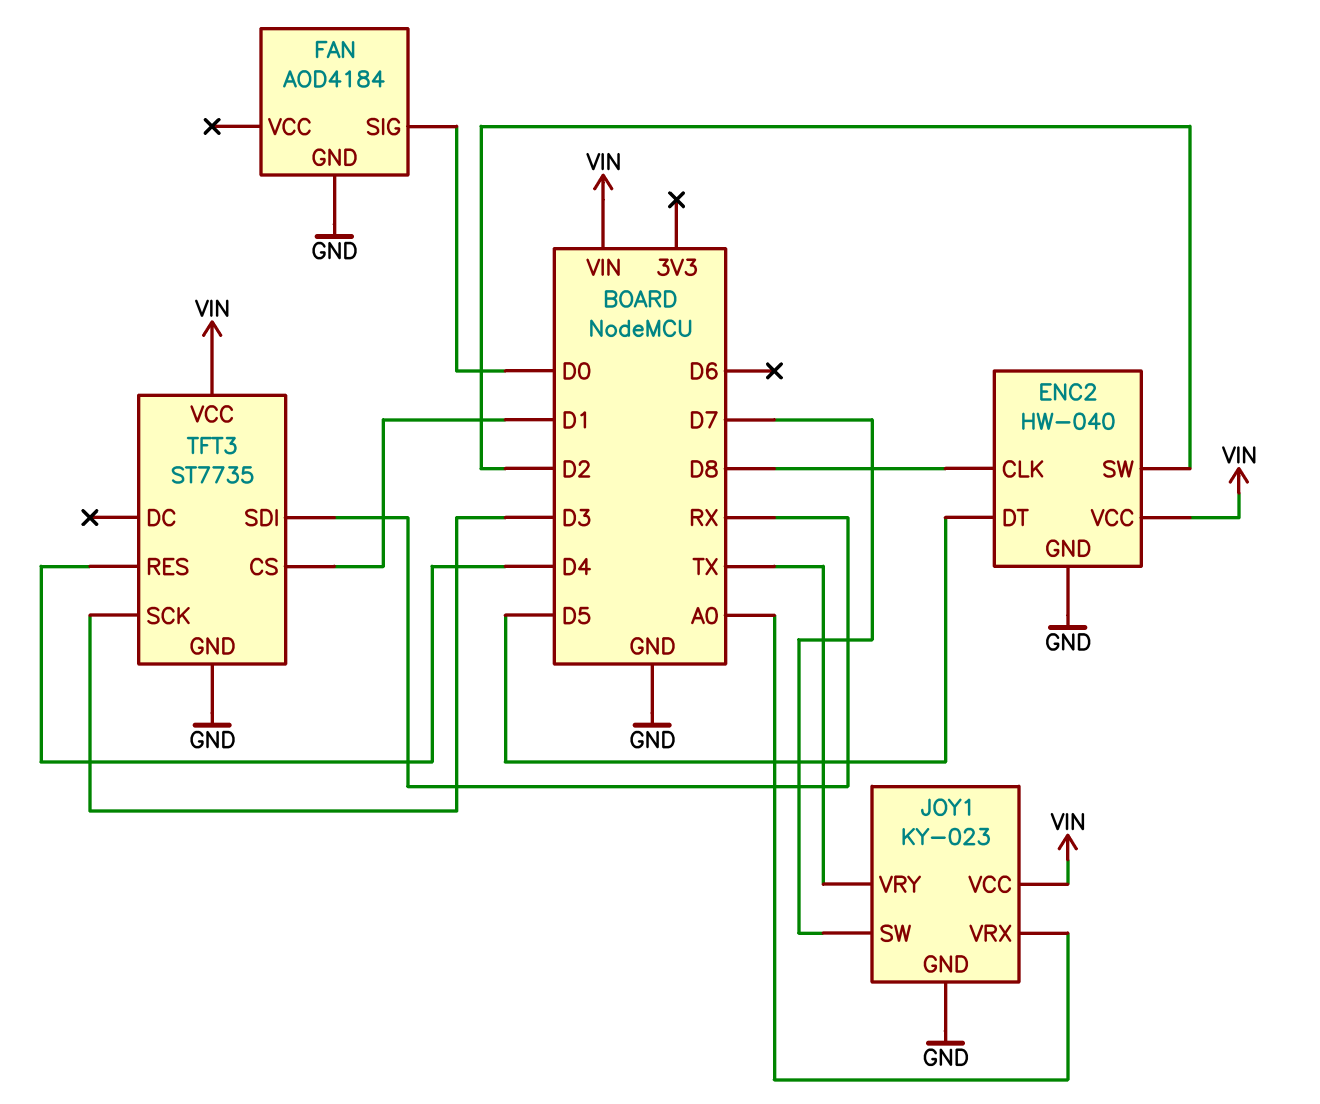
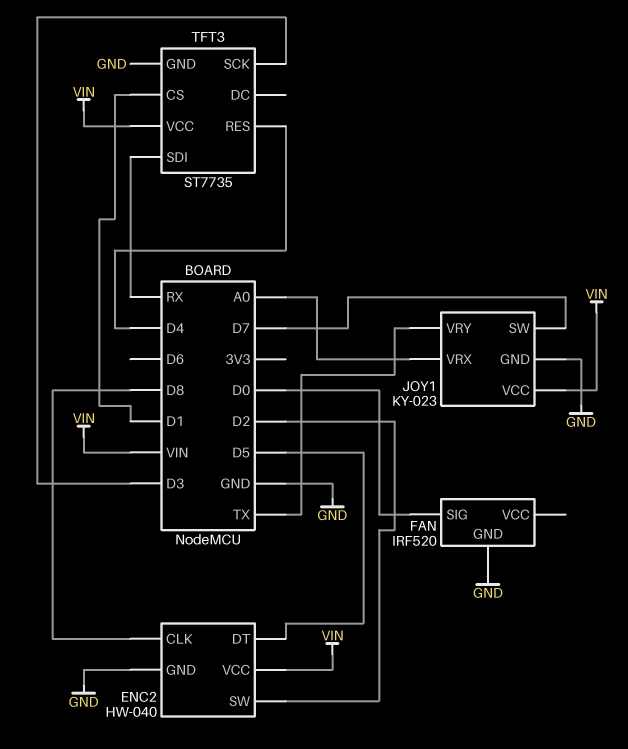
FAN: AOD4184 -> IRF520

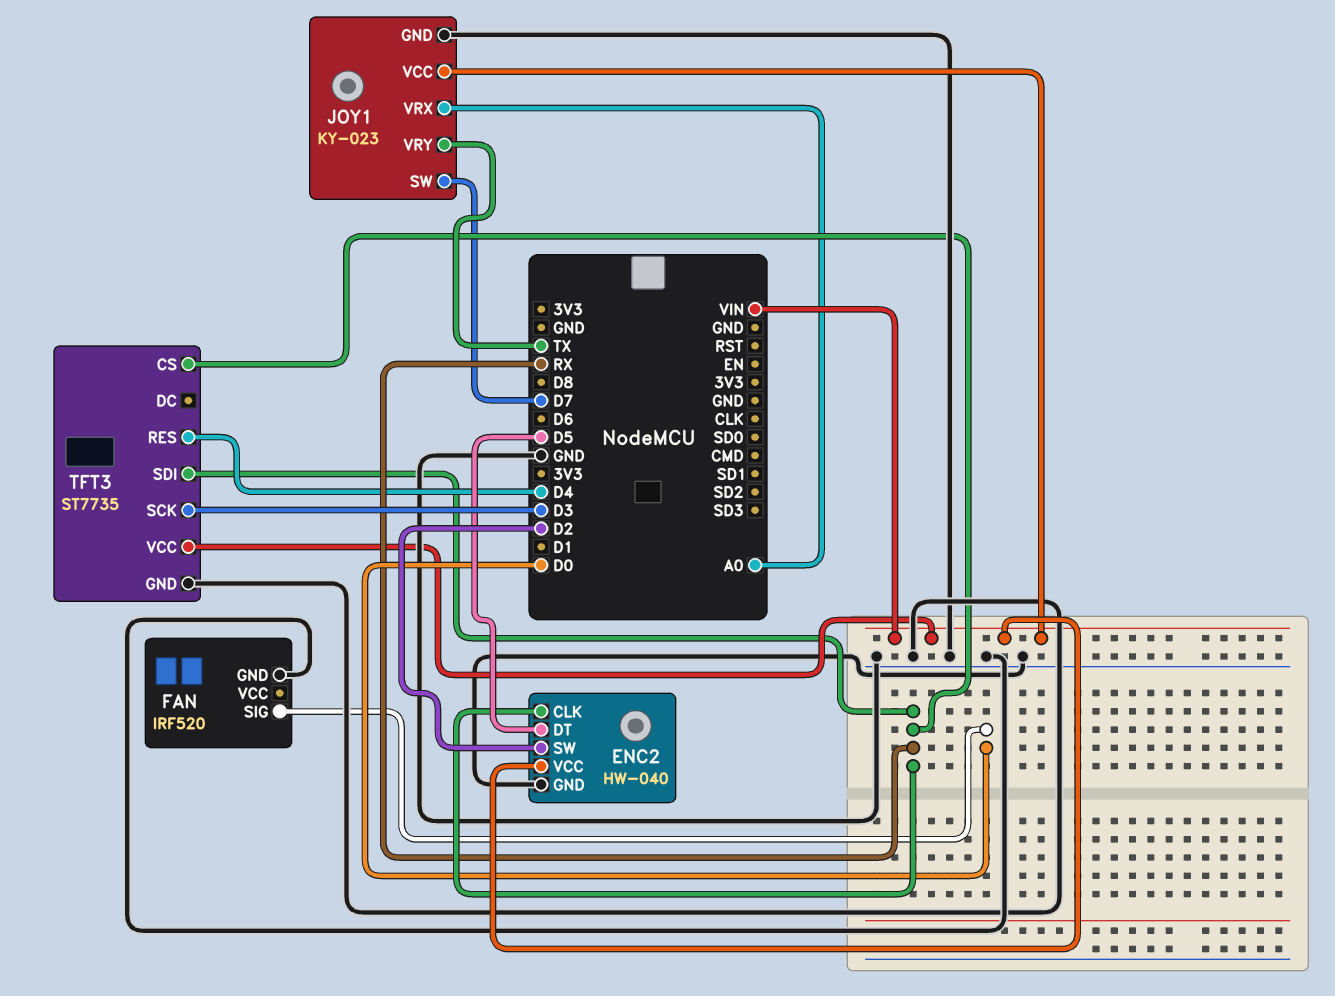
ENC2 pin CLK: D8 -> RX
TFT3 pin CS: D1 -> RX

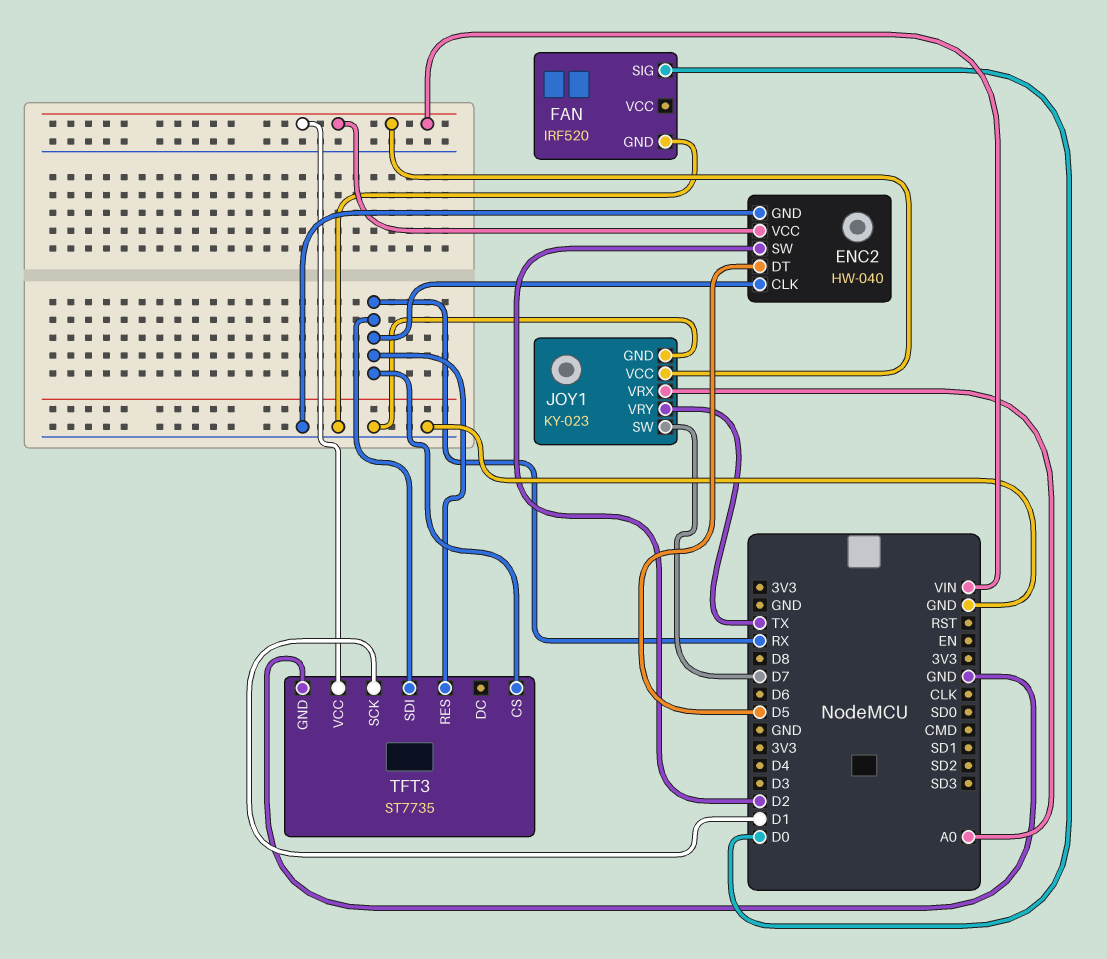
TFT3 pin RES: D4 -> RX
TFT3 pin SCK: D3 -> D1

